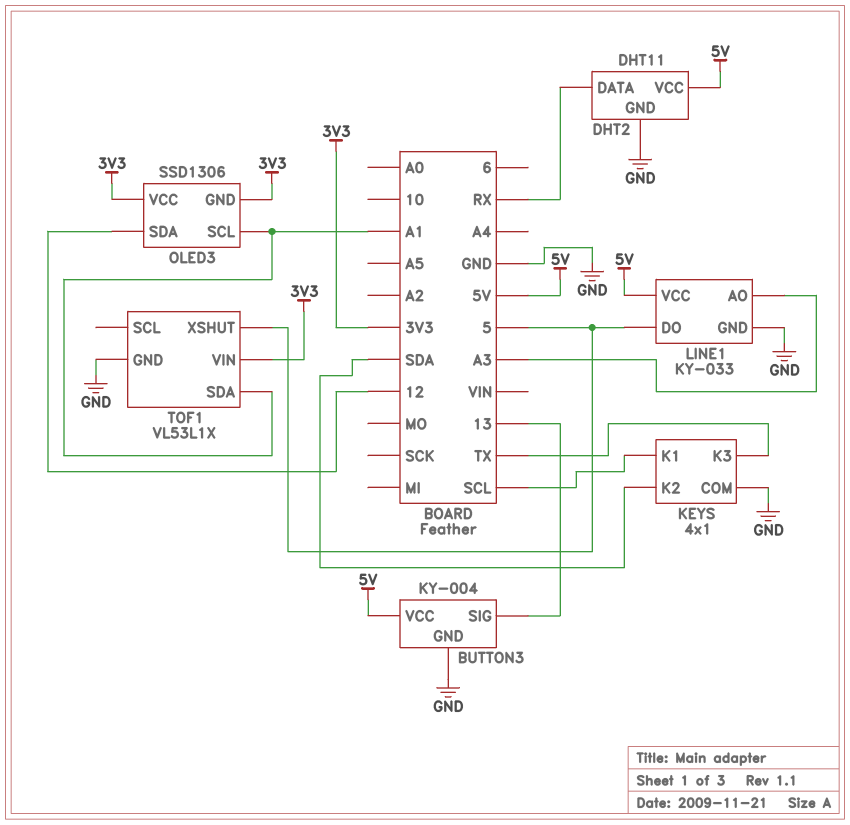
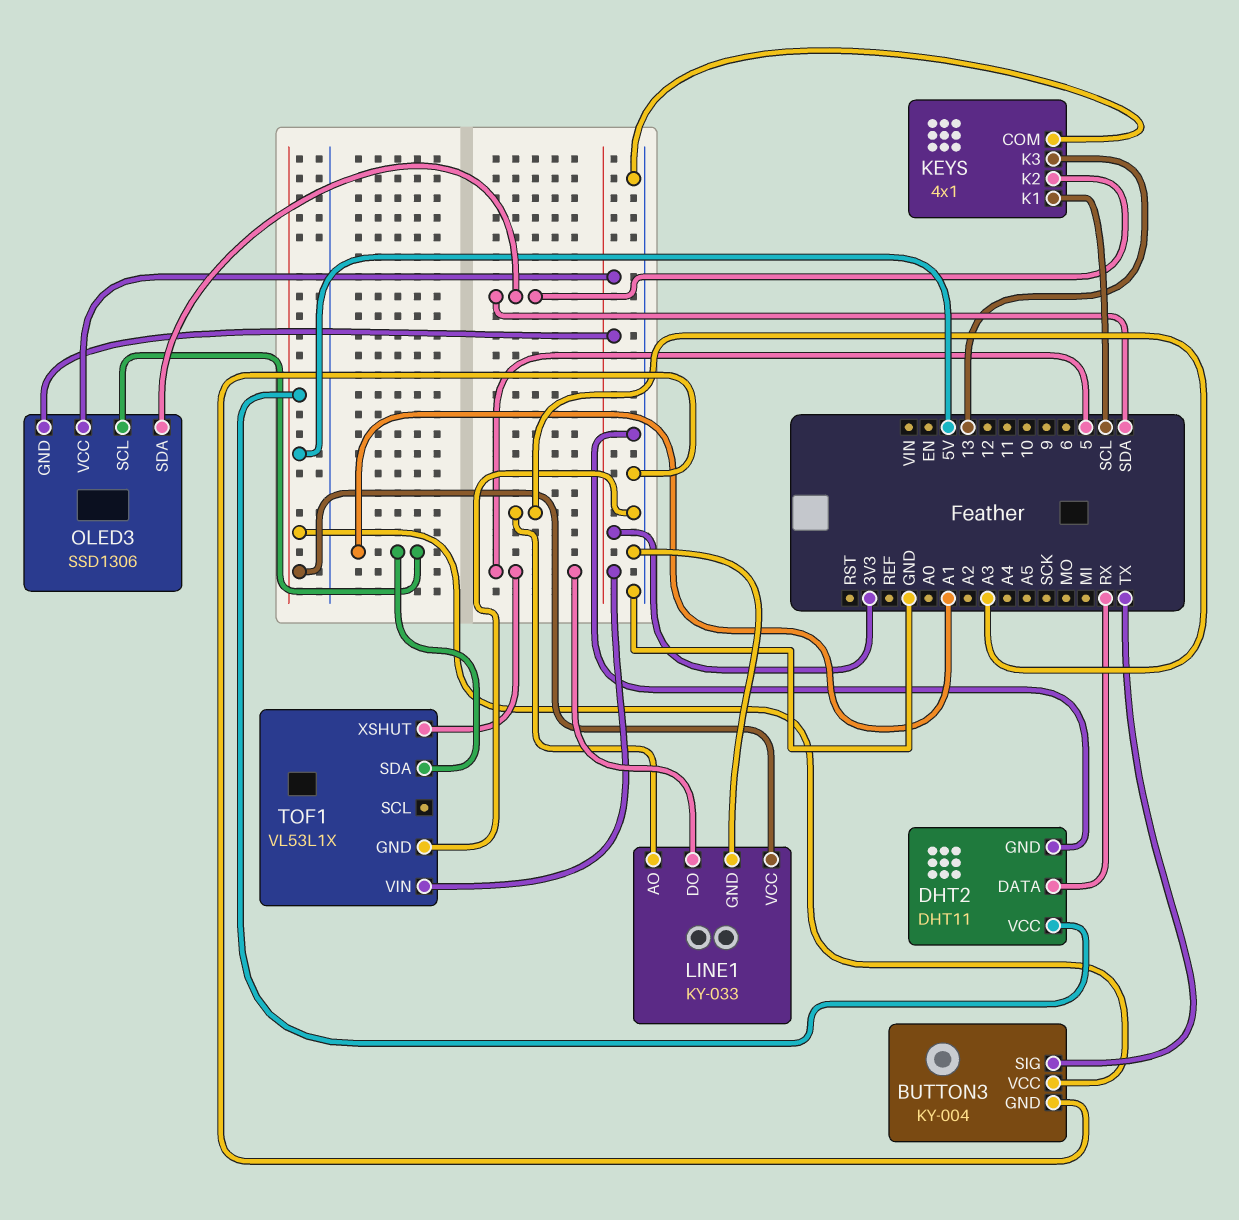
BUTTON3 pin SIG: 13 -> TX
KEYS pin K3: TX -> 13
OLED3 pin SDA: 12 -> SDA

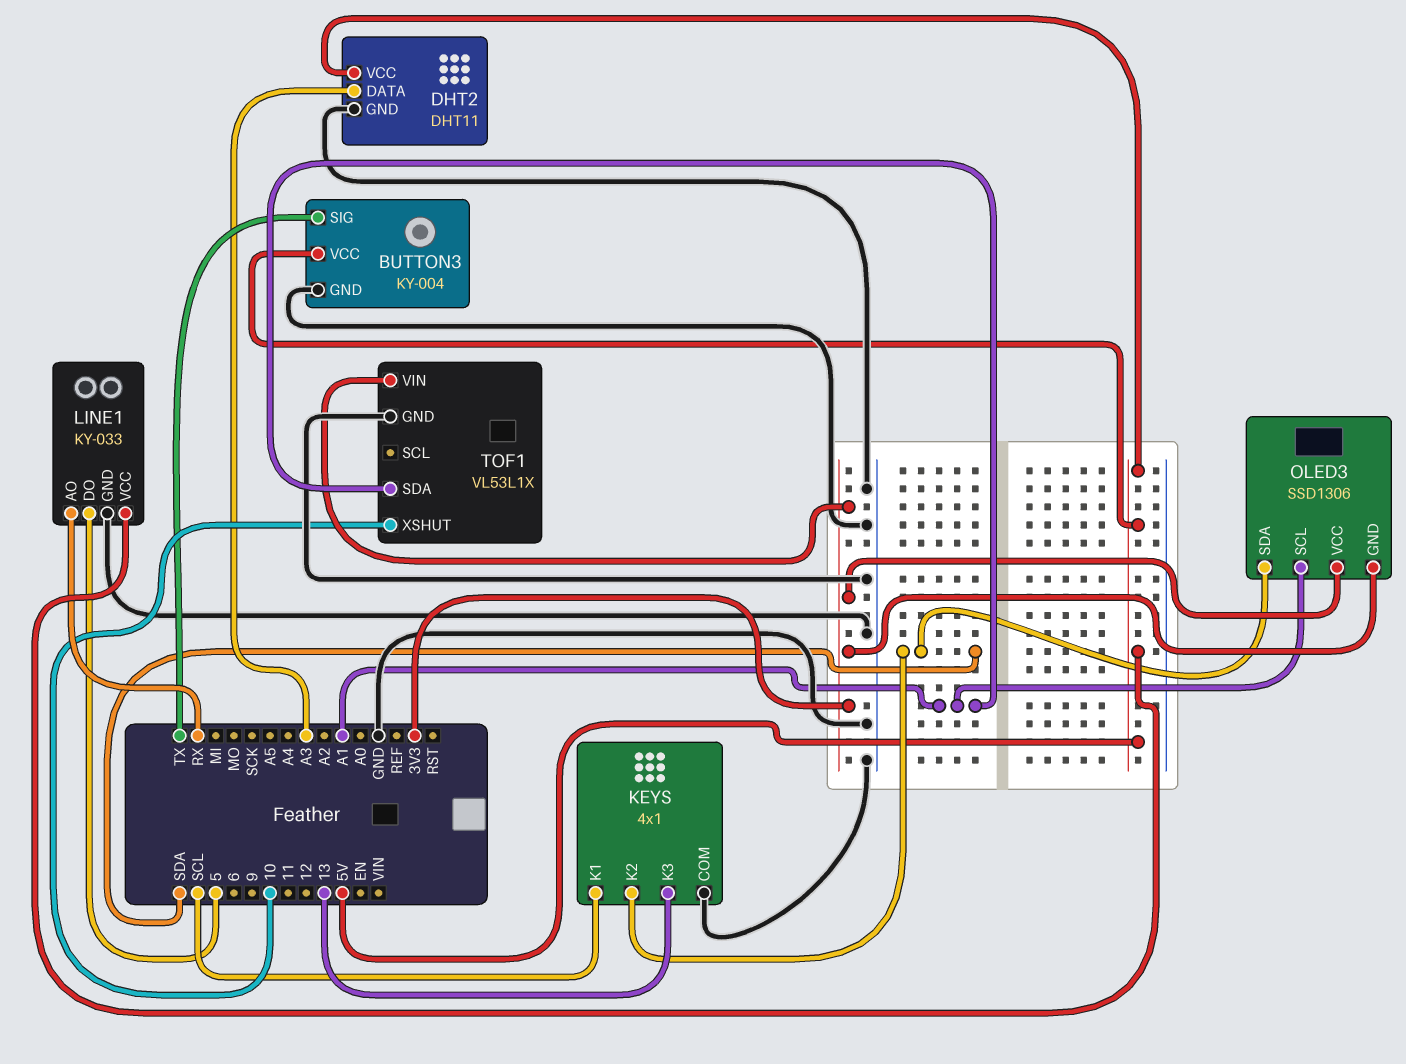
DHT2 pin DATA: RX -> A3
LINE1 pin AO: A3 -> RX
TOF1 pin XSHUT: 5 -> 10

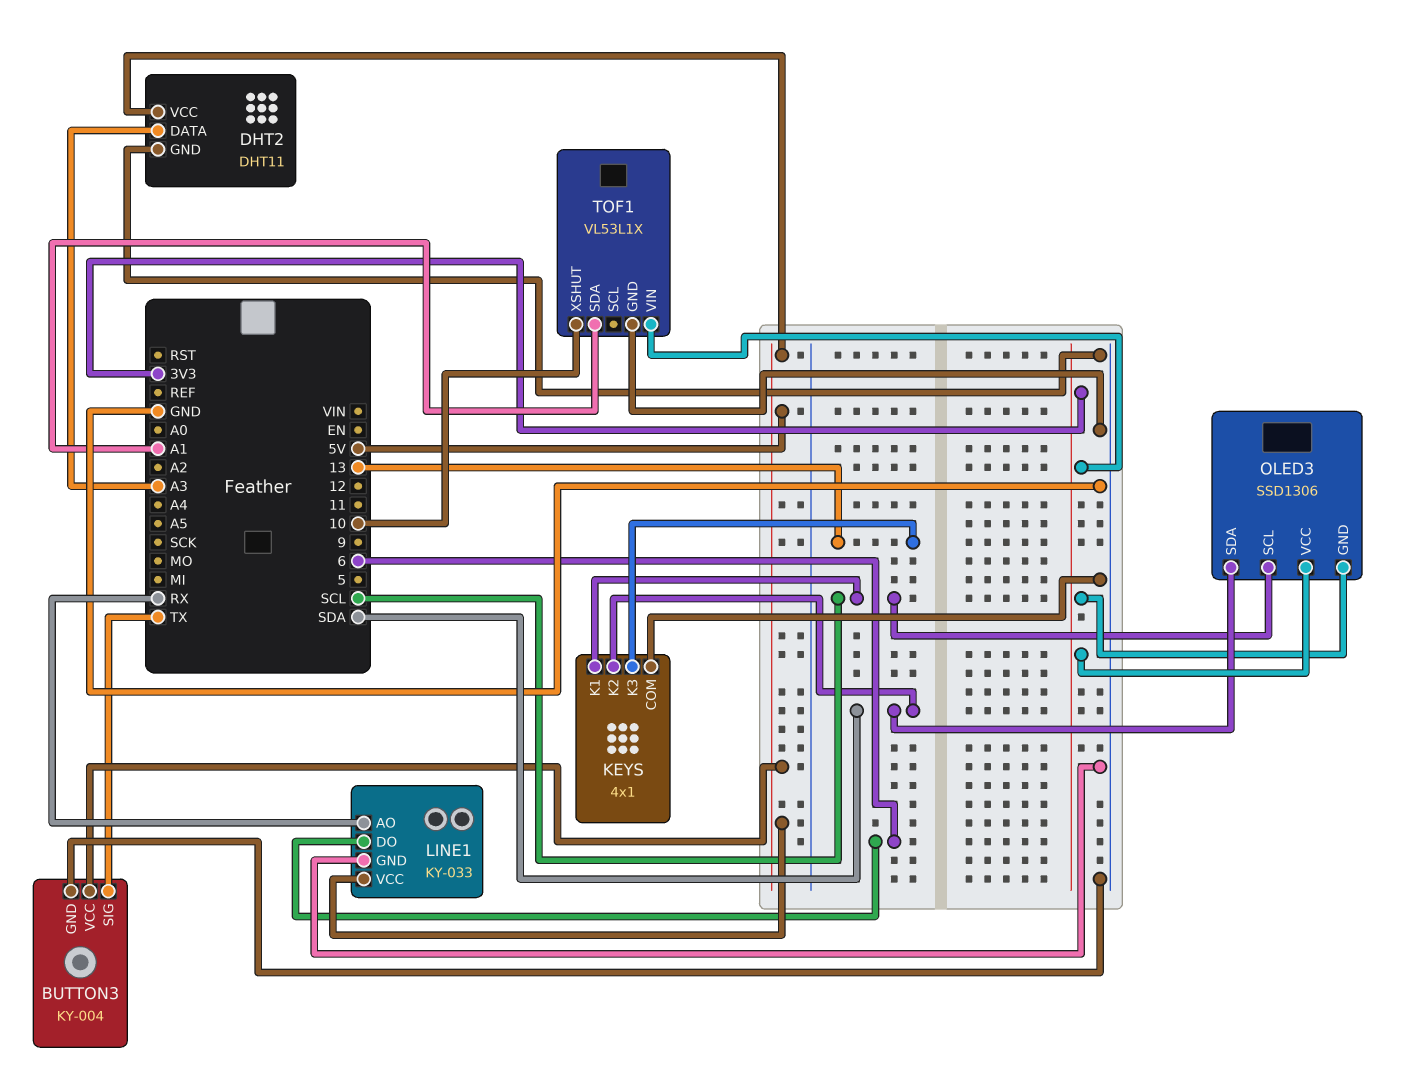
LINE1 pin DO: 5 -> 6
OLED3 pin SCL: A1 -> SCL

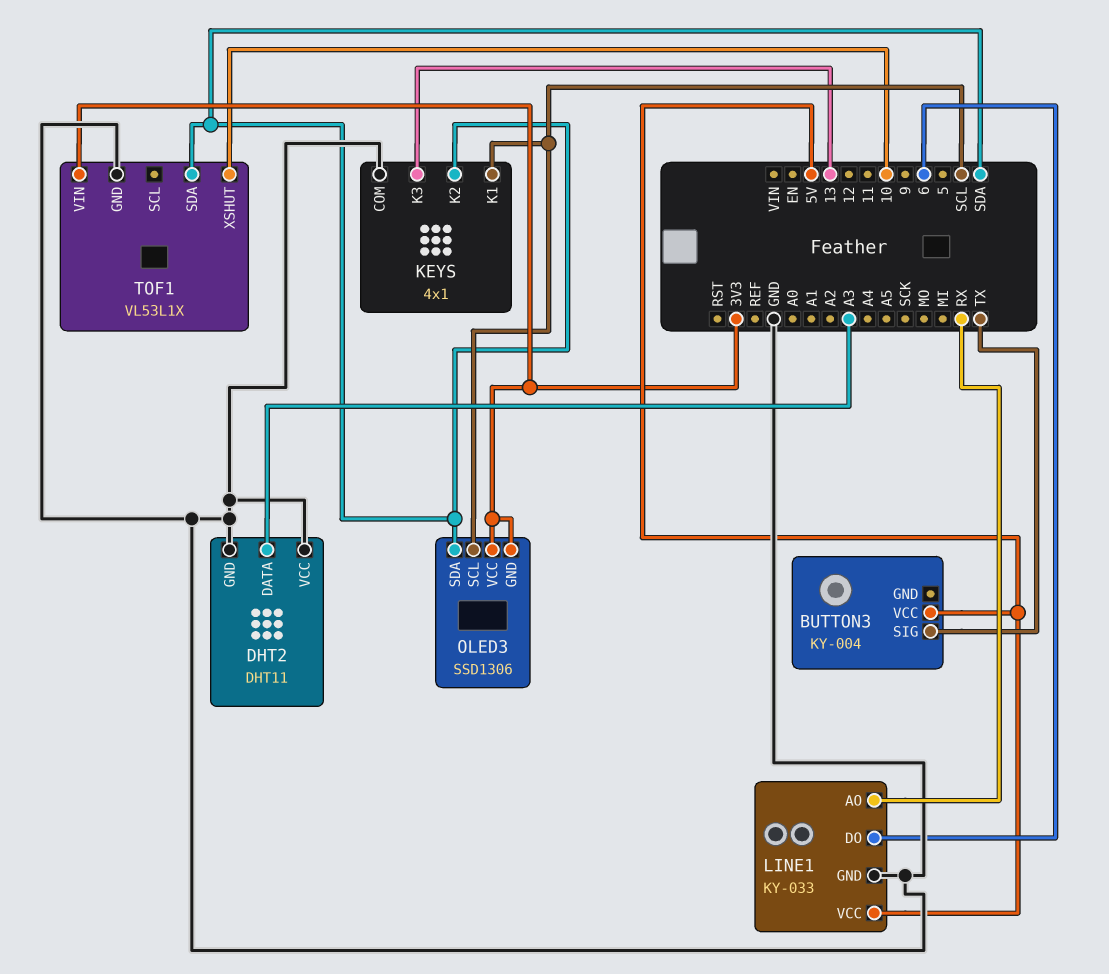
BUTTON3 pin GND: GND -> none
DHT2 pin VCC: 5V -> GND
TOF1 pin SDA: A1 -> SDA

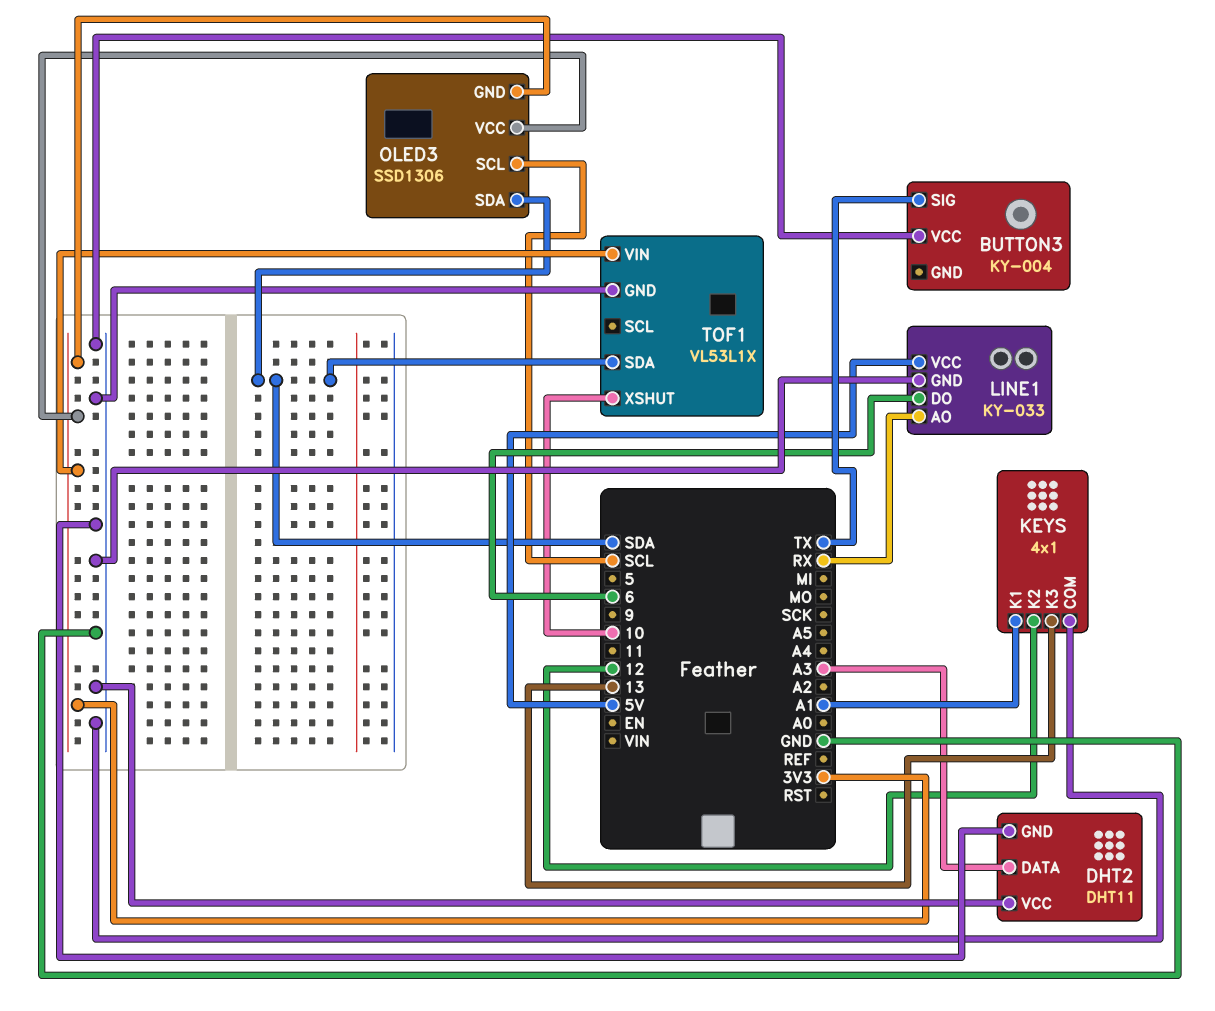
BUTTON3 pin VCC: 5V -> GND
KEYS pin K1: SCL -> A1
KEYS pin K2: SDA -> 12

